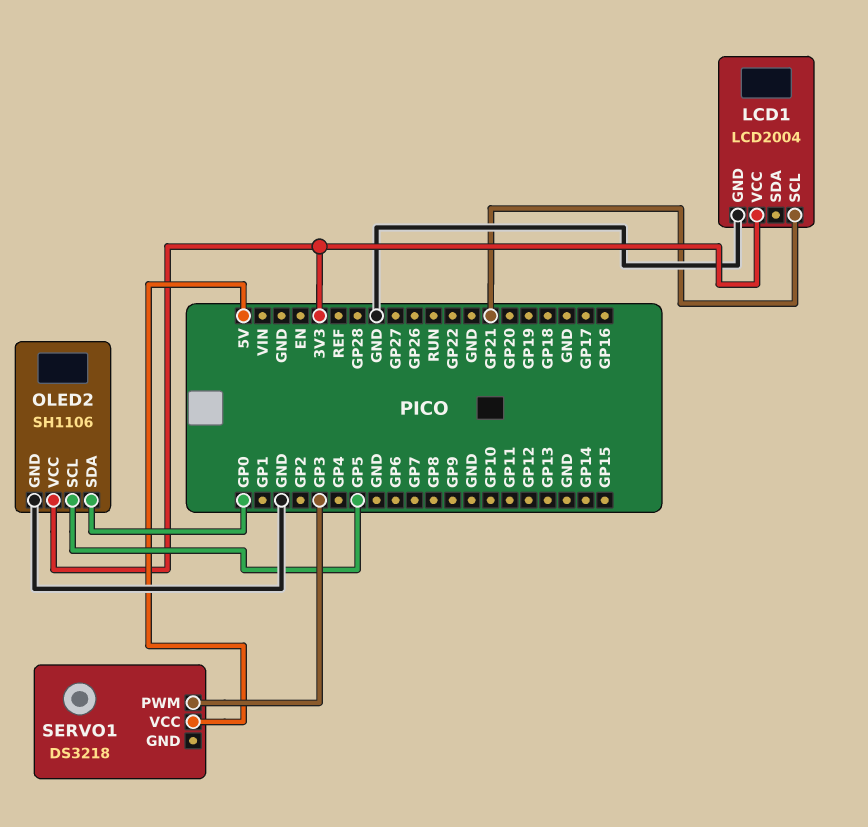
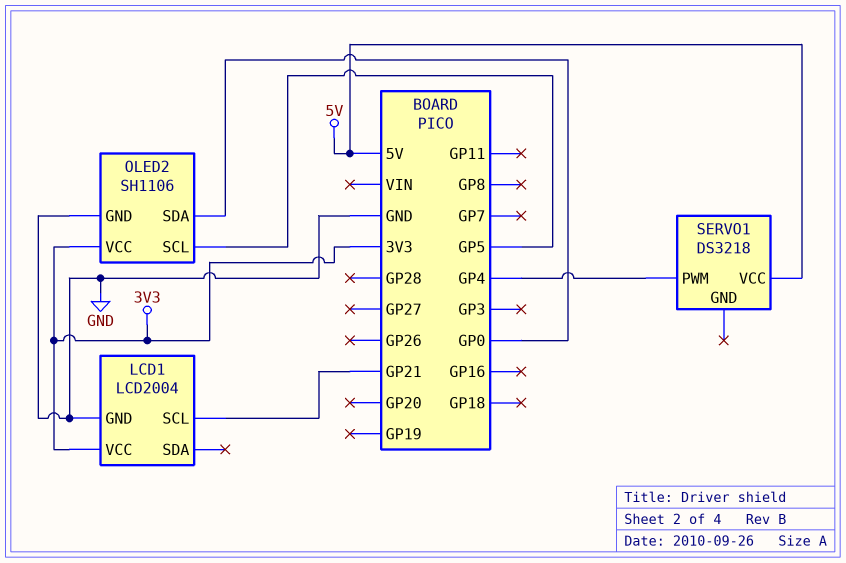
SERVO1 pin PWM: GP3 -> GP4

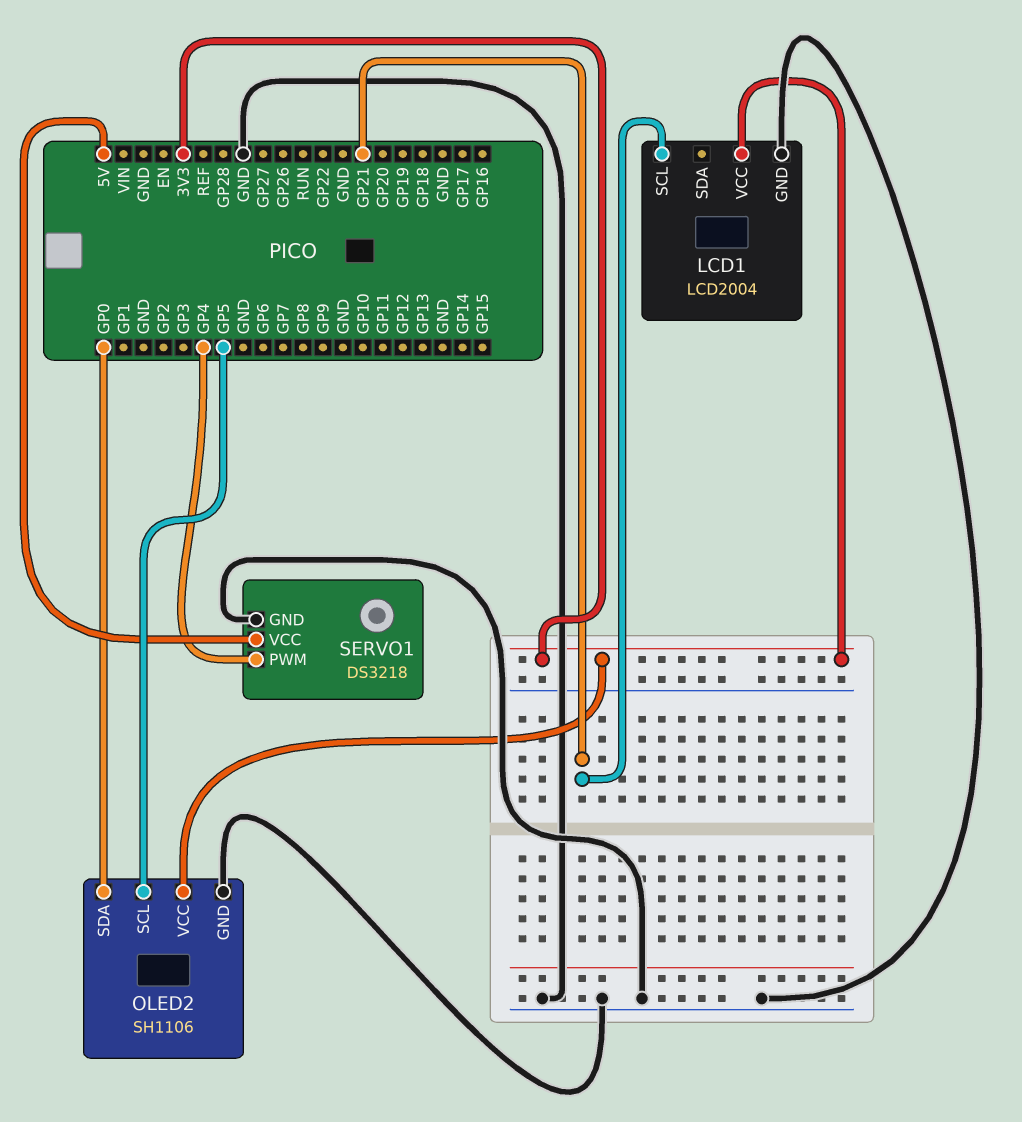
SERVO1 pin GND: none -> GND

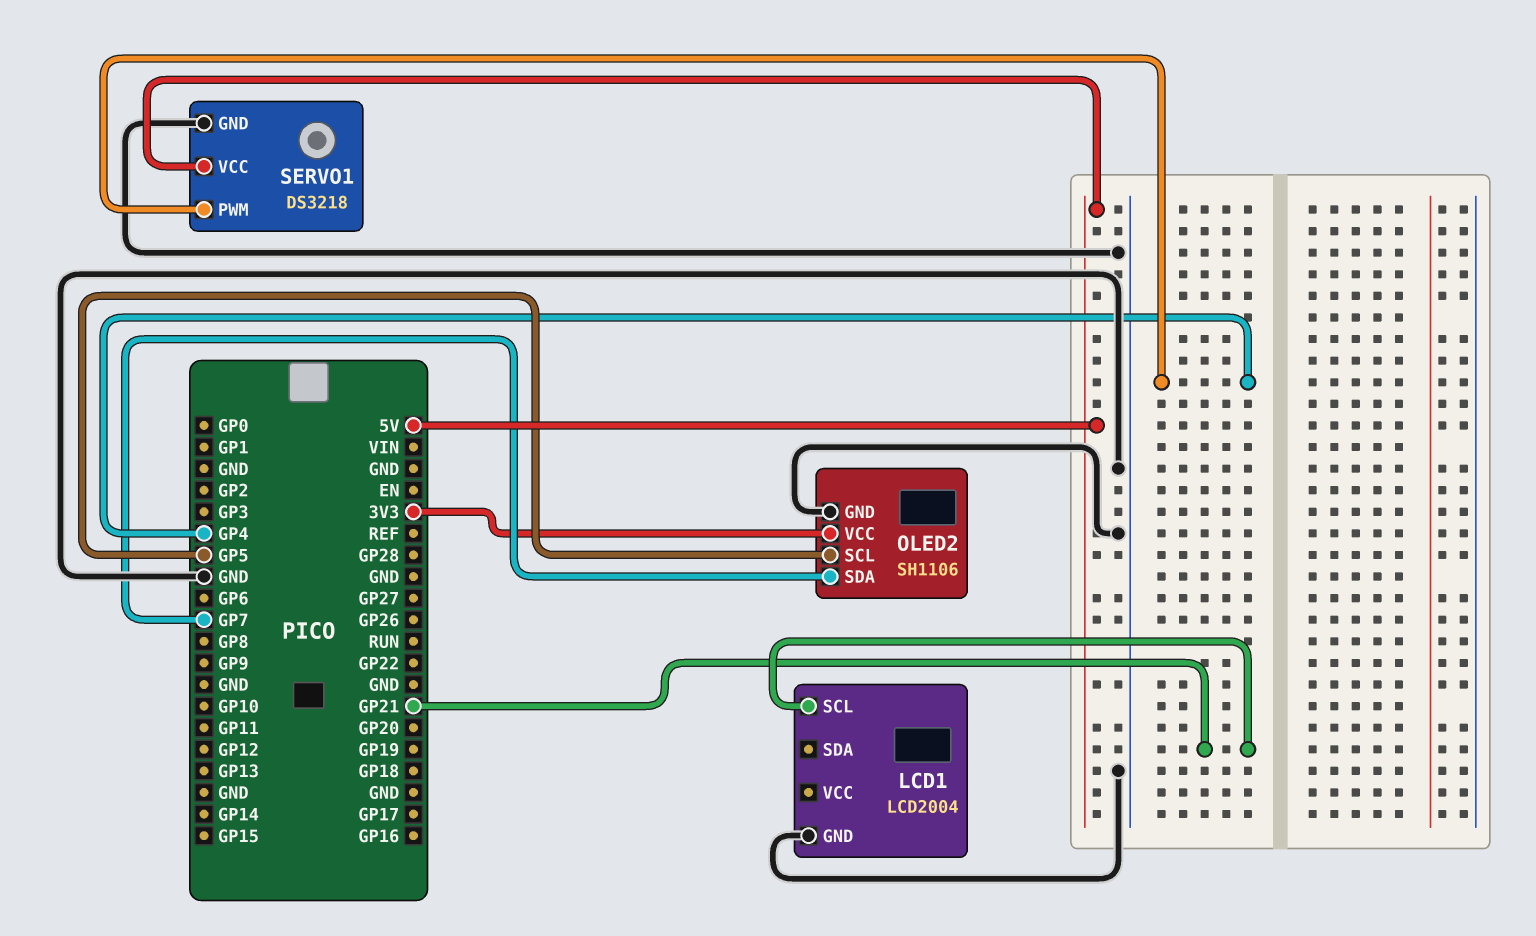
LCD1 pin VCC: 3V3 -> none
OLED2 pin SDA: GP0 -> GP7

